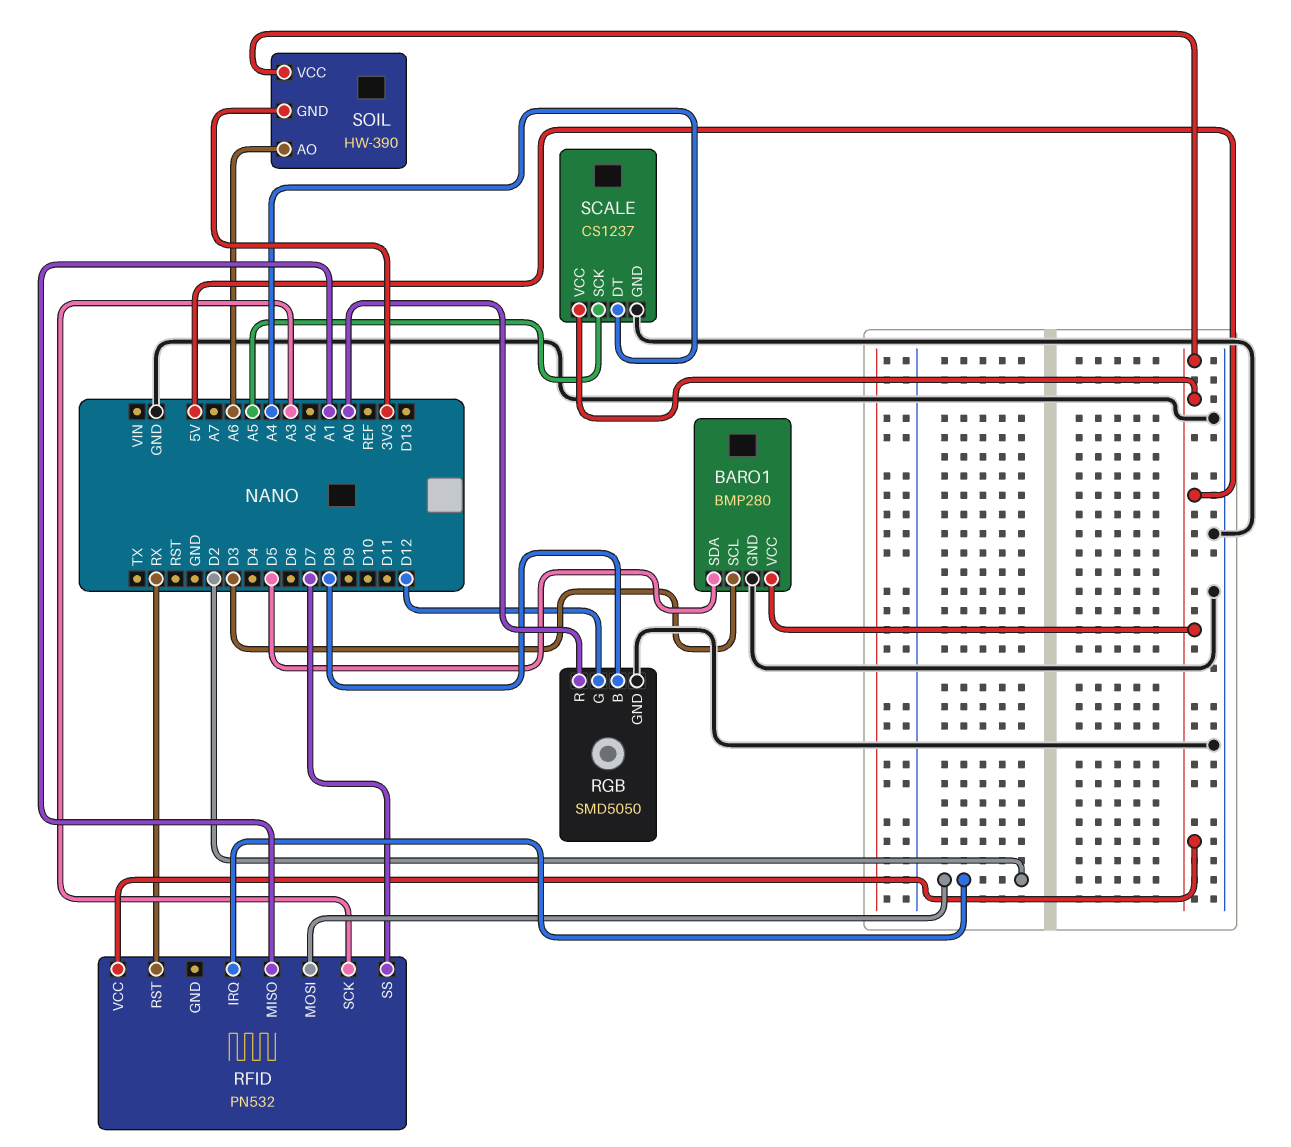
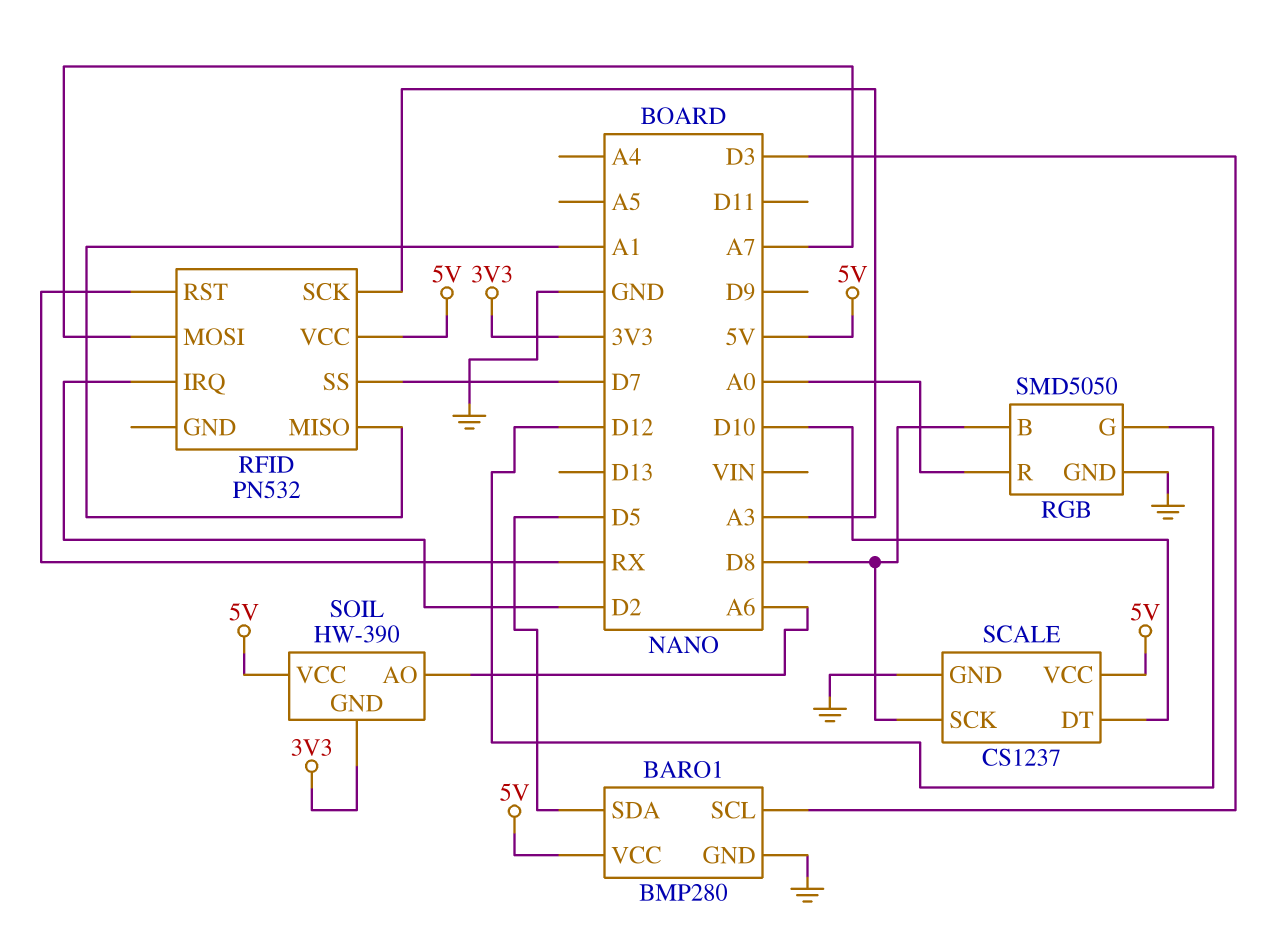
RFID pin MOSI: D2 -> A7
SCALE pin DT: A4 -> D10
SCALE pin SCK: A5 -> D8

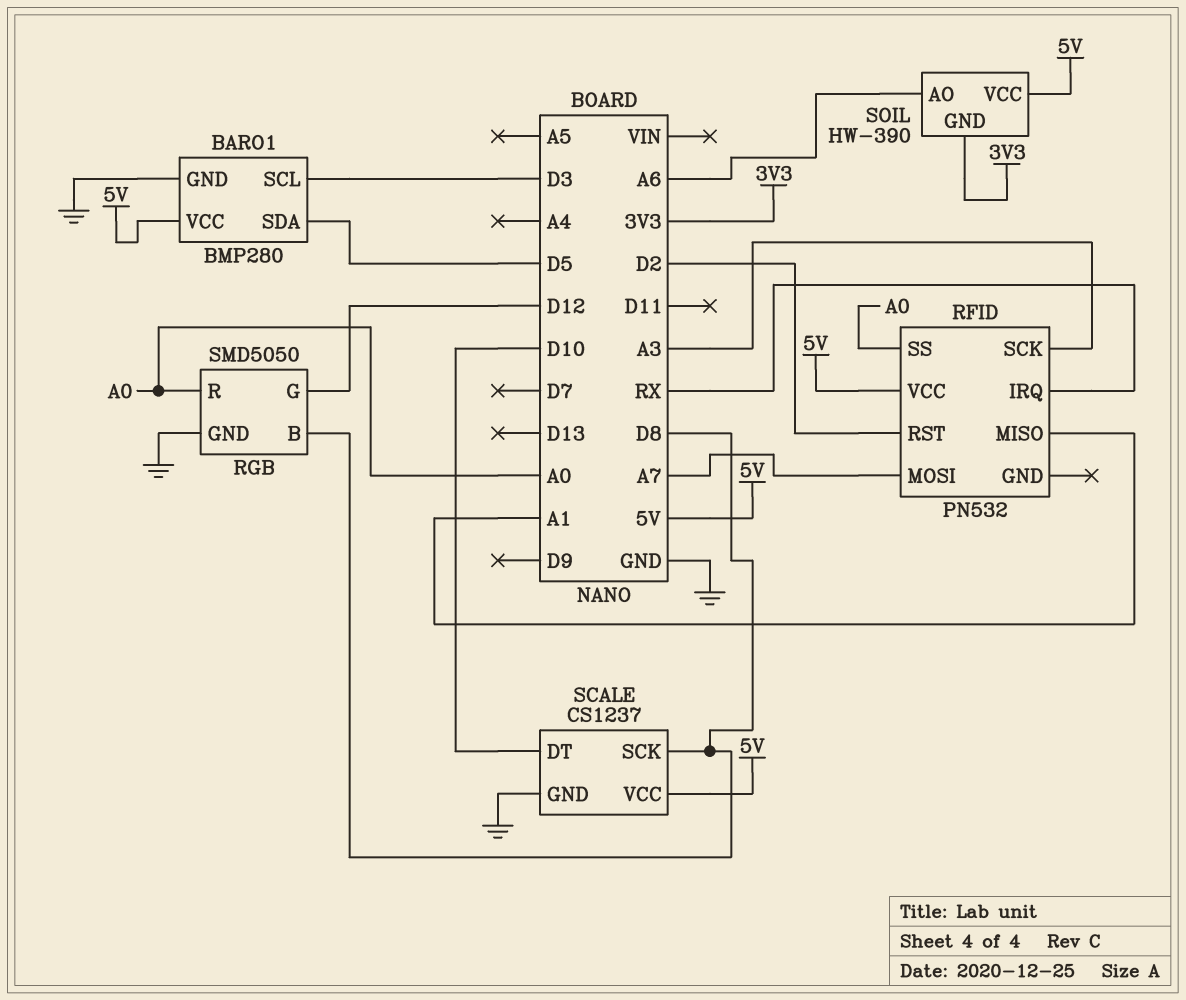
RFID pin IRQ: D2 -> RX
RFID pin RST: RX -> D2
RFID pin SS: D7 -> A0

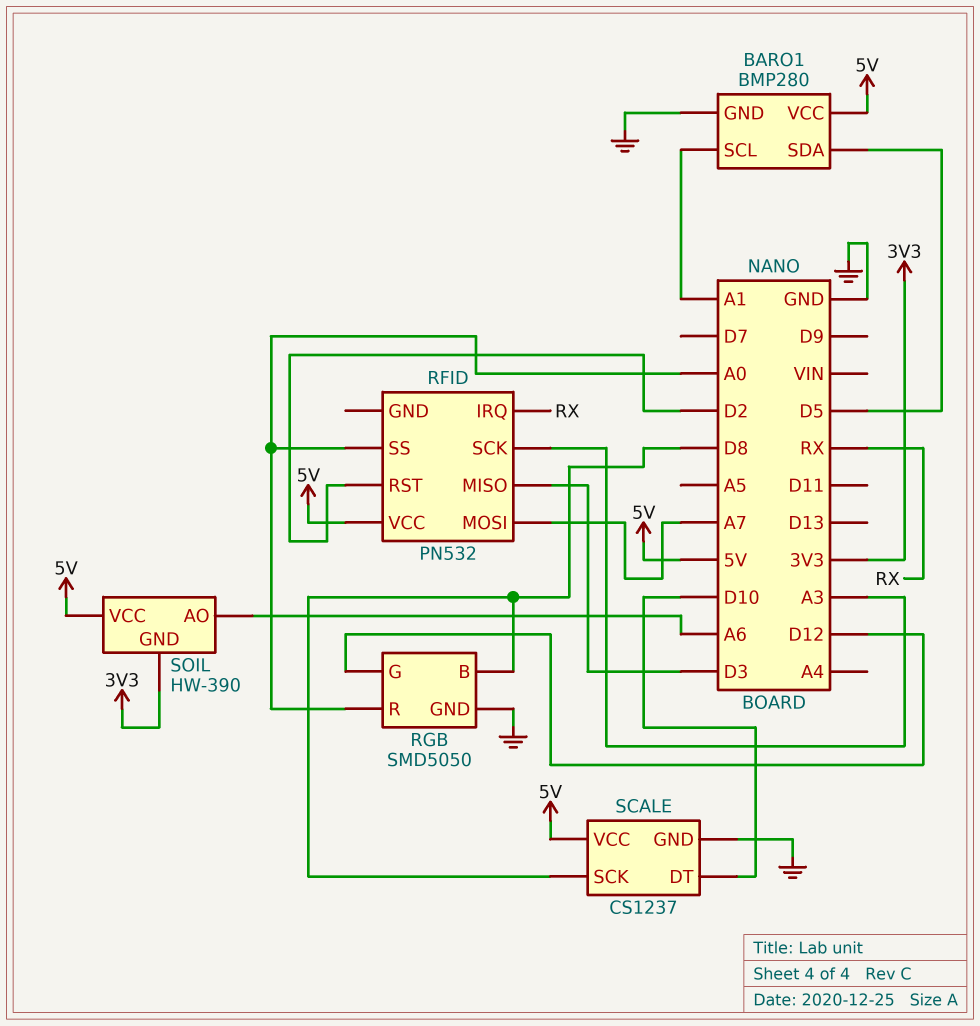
BARO1 pin SCL: D3 -> A1
RFID pin MISO: A1 -> D3

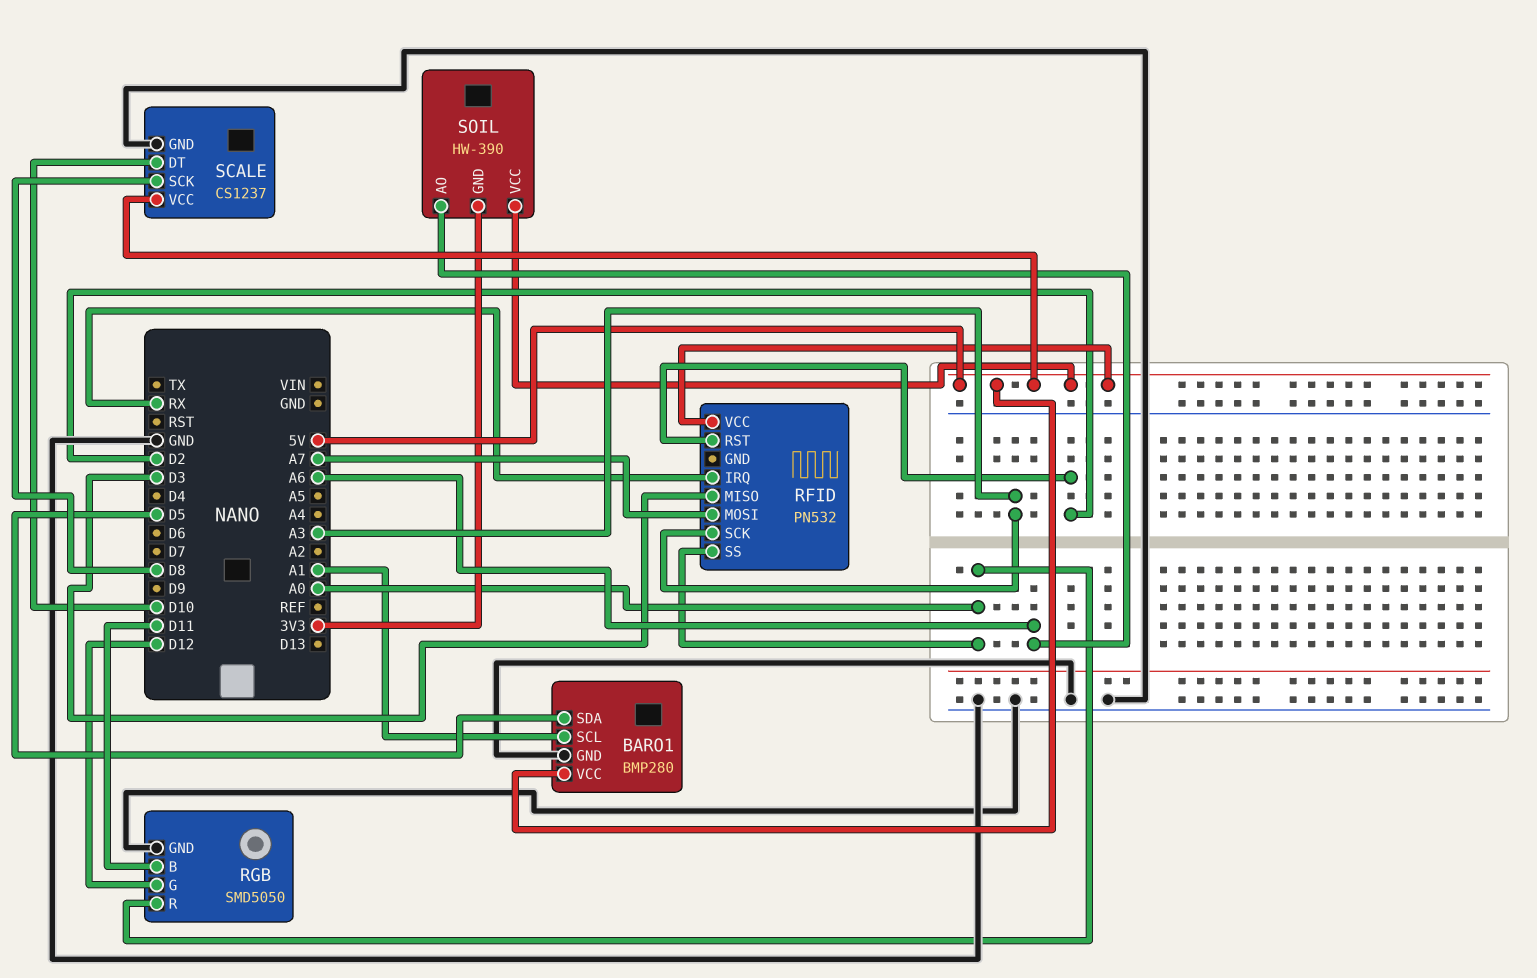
RGB pin B: D8 -> D11

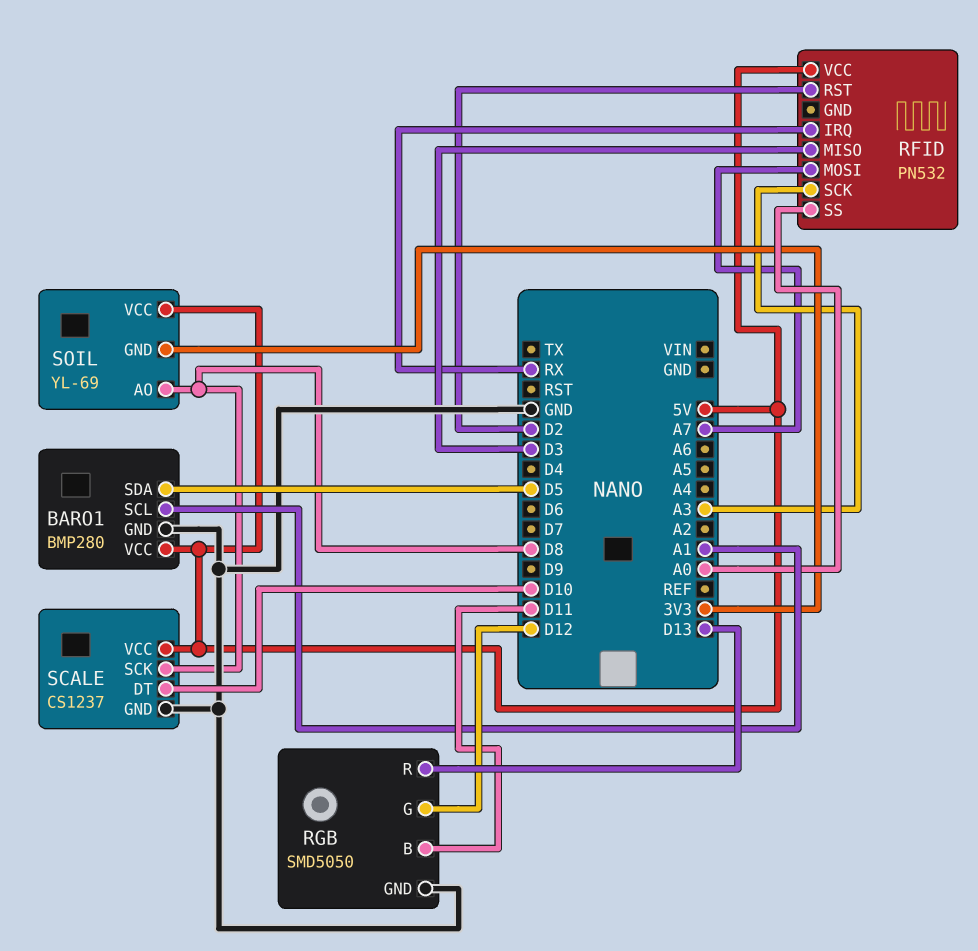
RGB pin R: A0 -> D13
SOIL: HW-390 -> YL-69
SOIL pin AO: A6 -> D8

